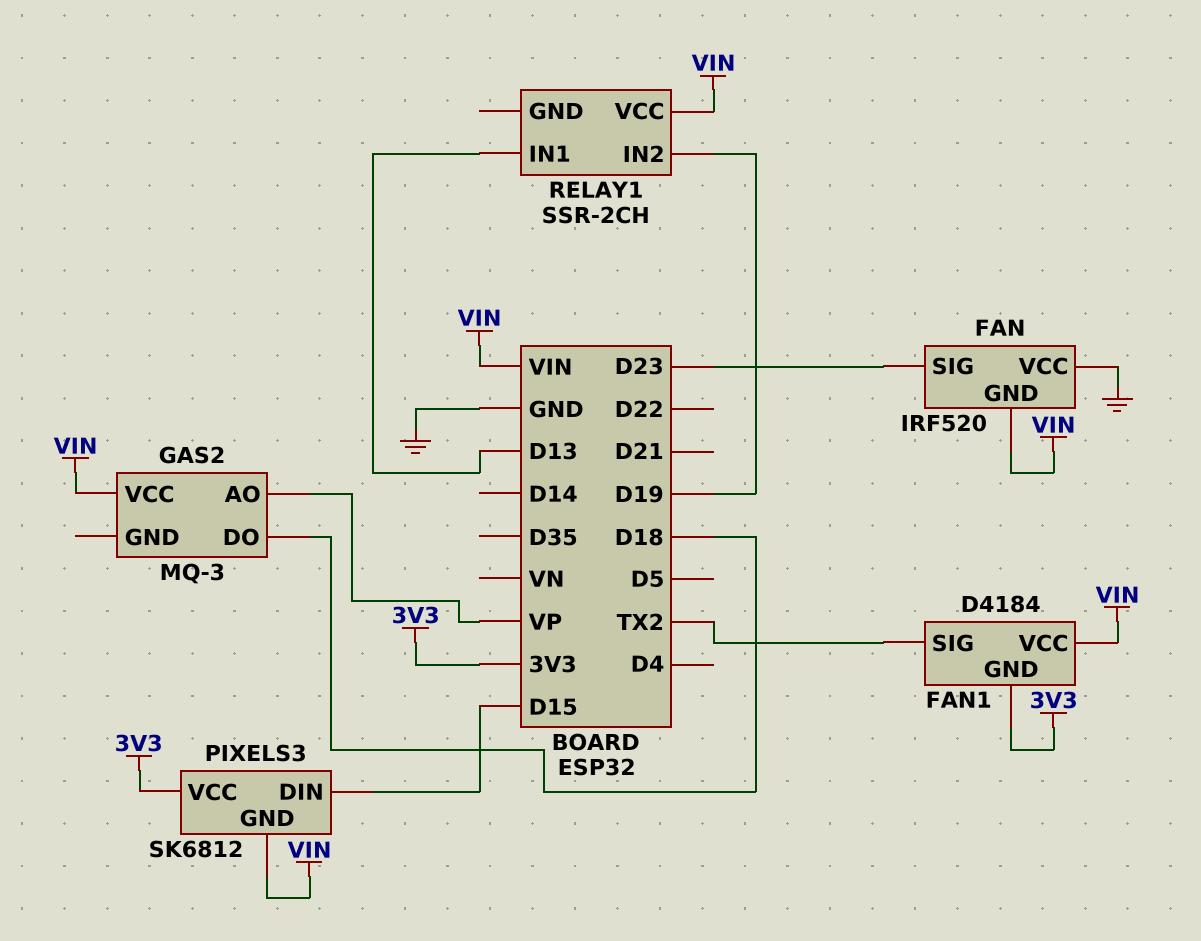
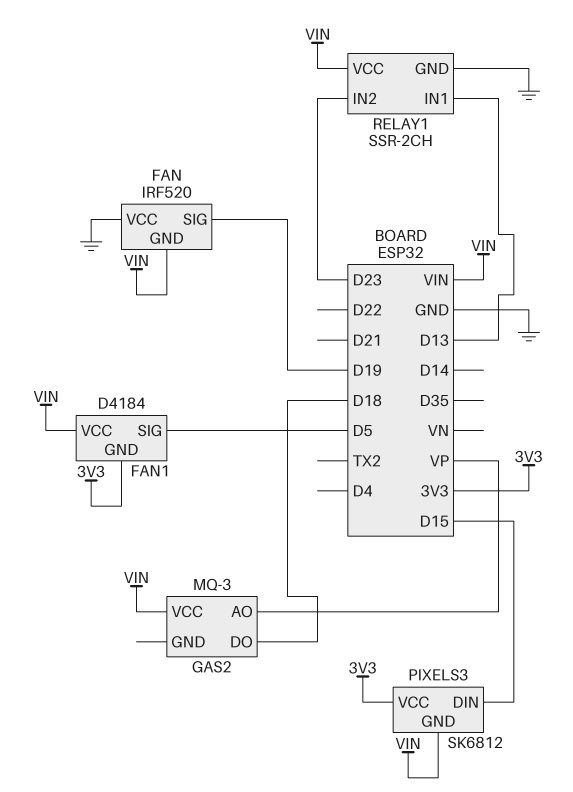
FAN pin SIG: D23 -> D19
FAN1 pin SIG: TX2 -> D5
RELAY1 pin GND: none -> GND
RELAY1 pin IN2: D19 -> D23

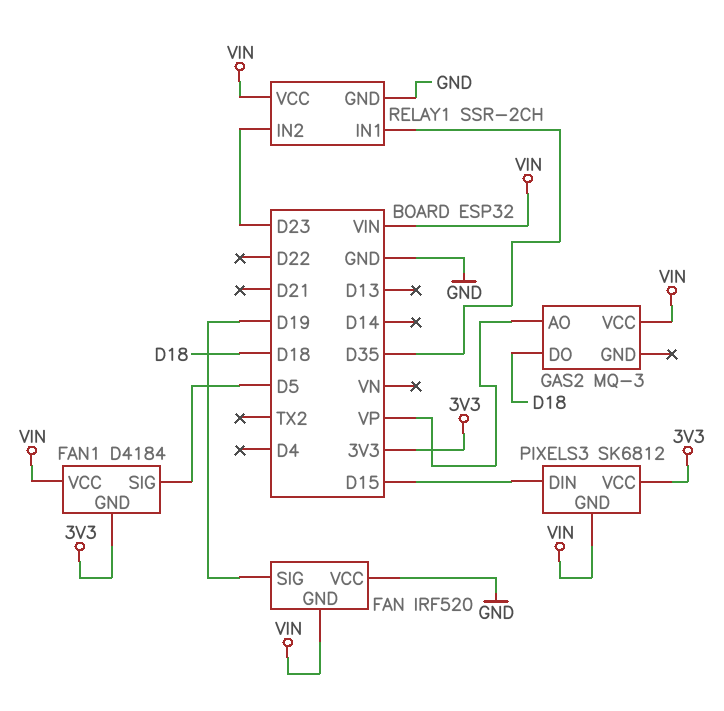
RELAY1 pin IN1: D13 -> D35

